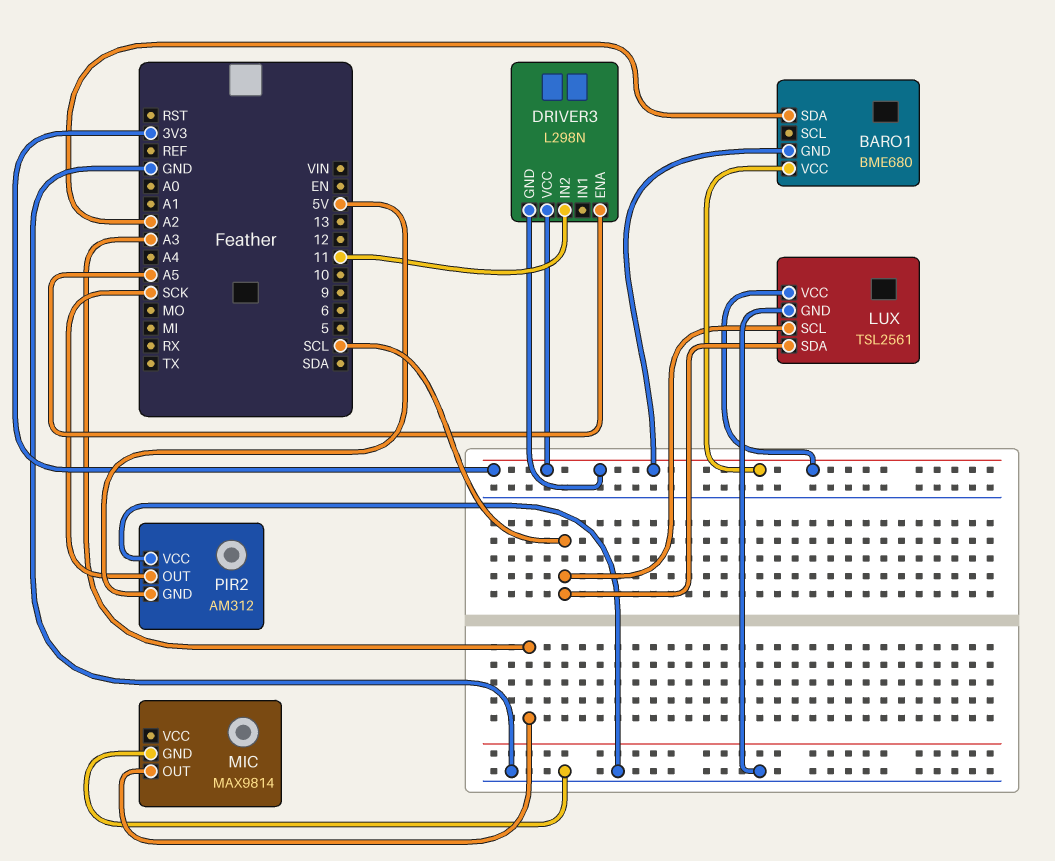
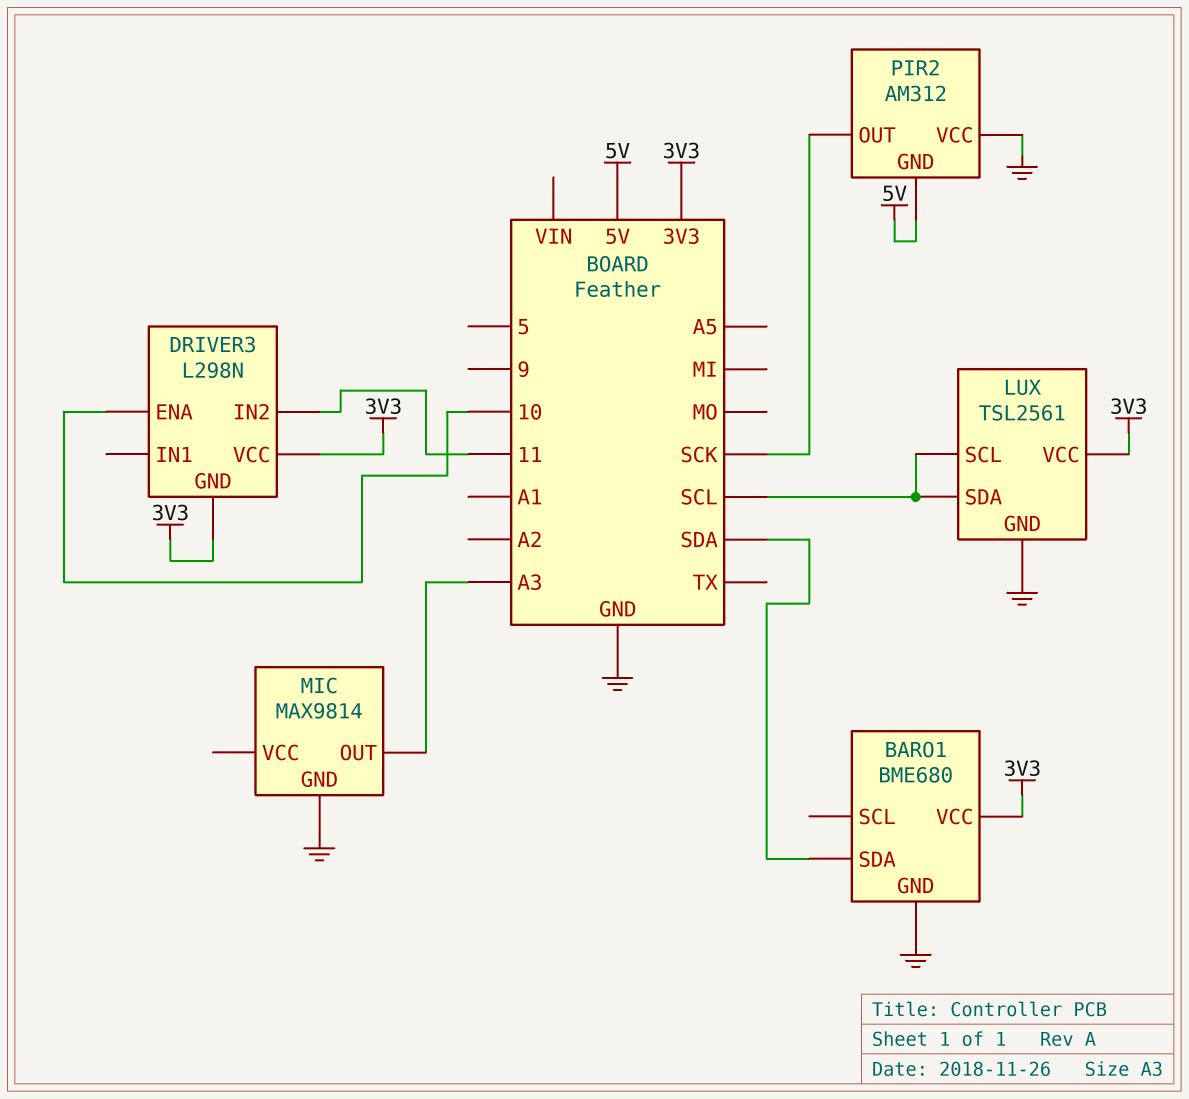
BARO1 pin GND: 3V3 -> GND
BARO1 pin SDA: A2 -> SDA
DRIVER3 pin ENA: A5 -> 10

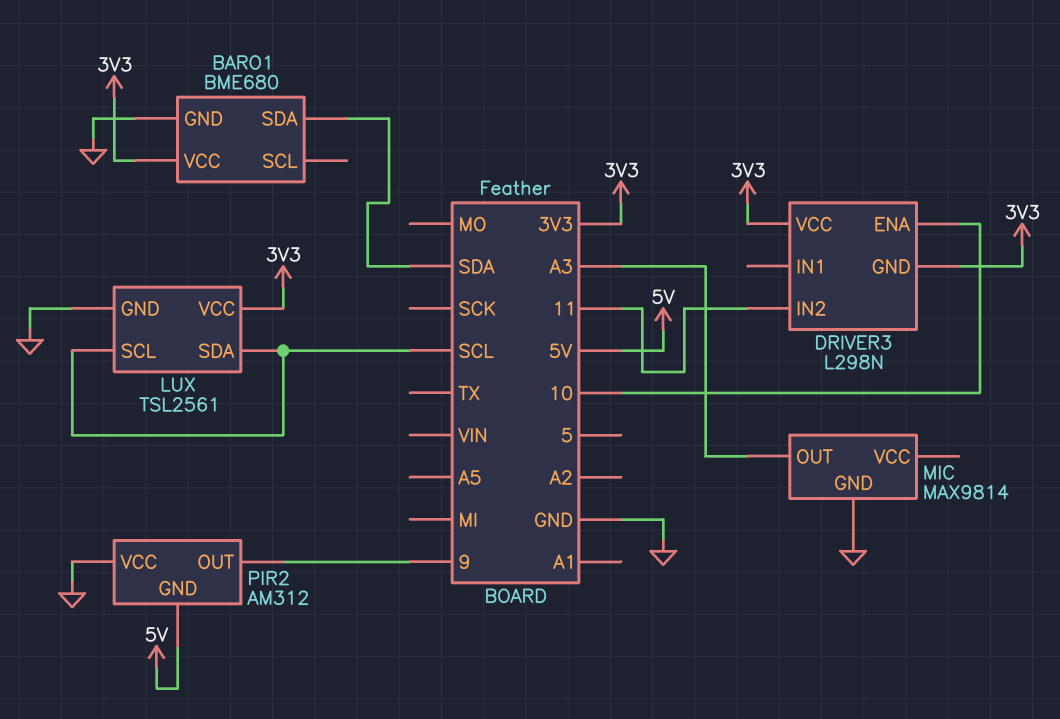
PIR2 pin OUT: SCK -> 9

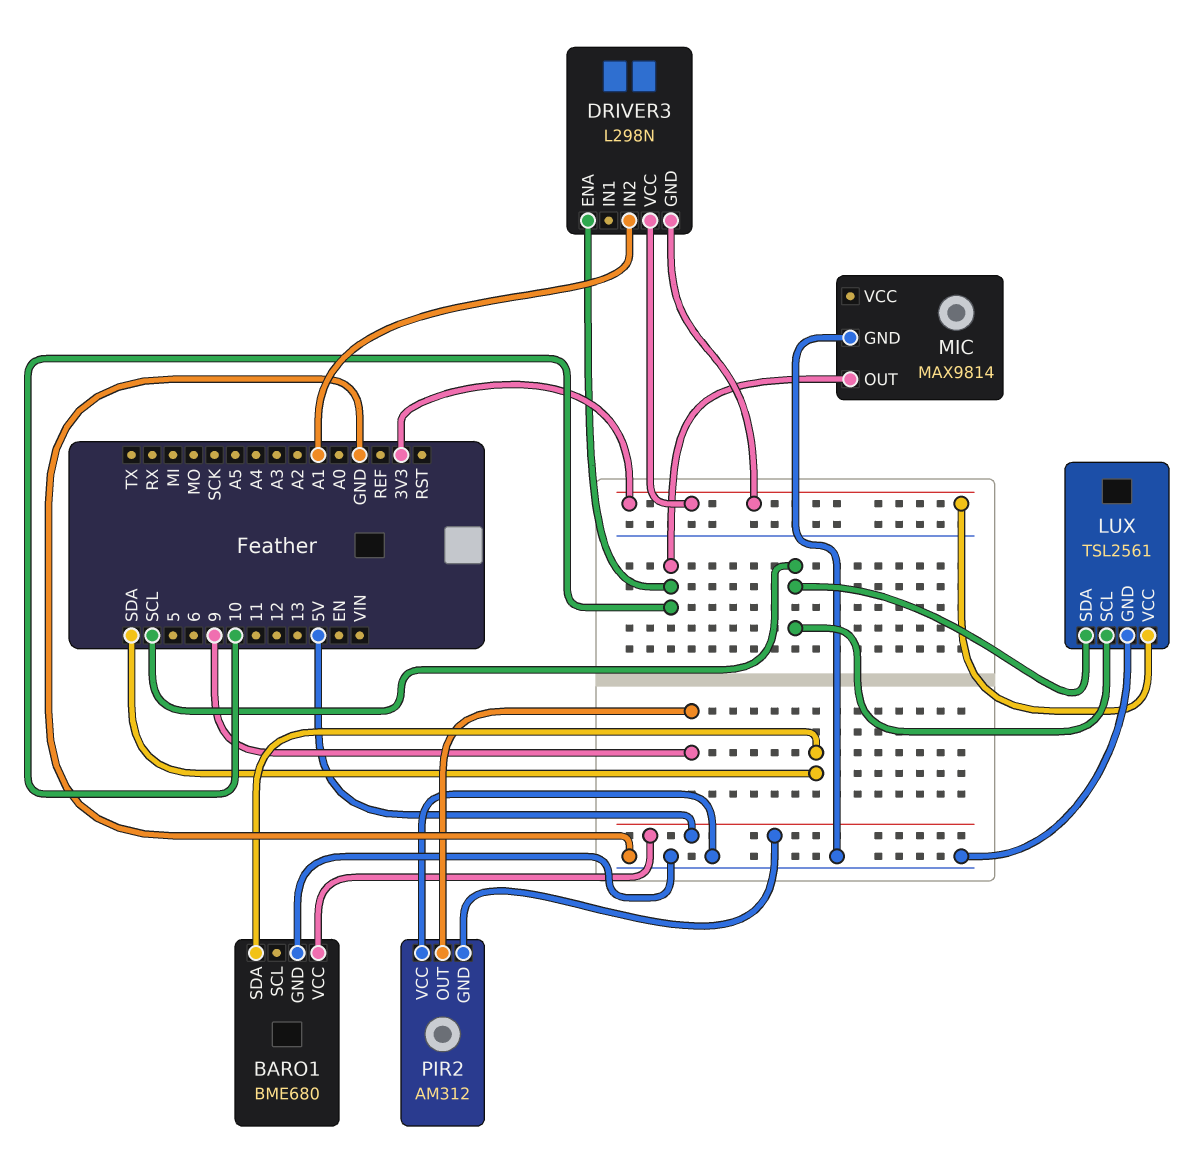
BARO1 pin VCC: 3V3 -> 5V
DRIVER3 pin IN2: 11 -> A1
MIC pin OUT: A3 -> 10

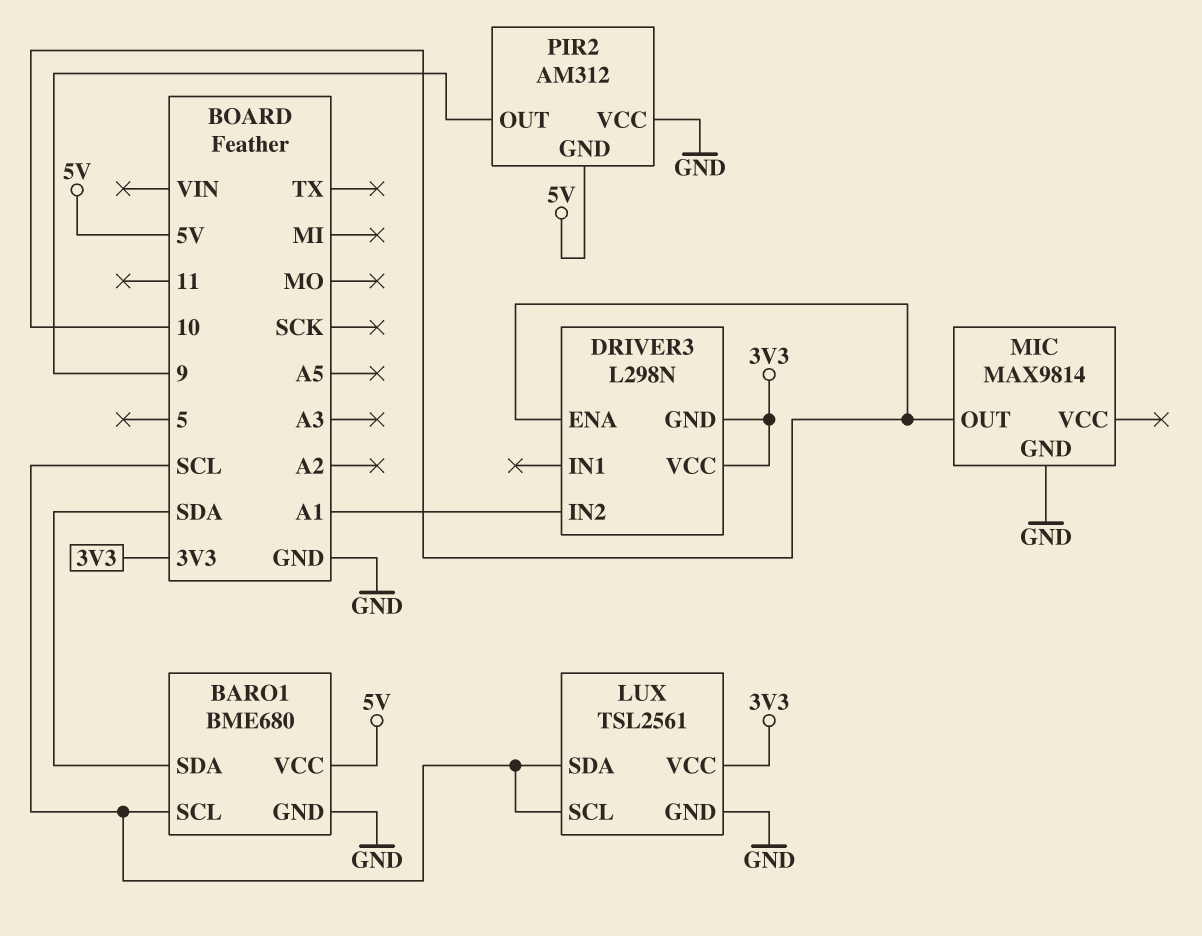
BARO1 pin SCL: none -> SCL

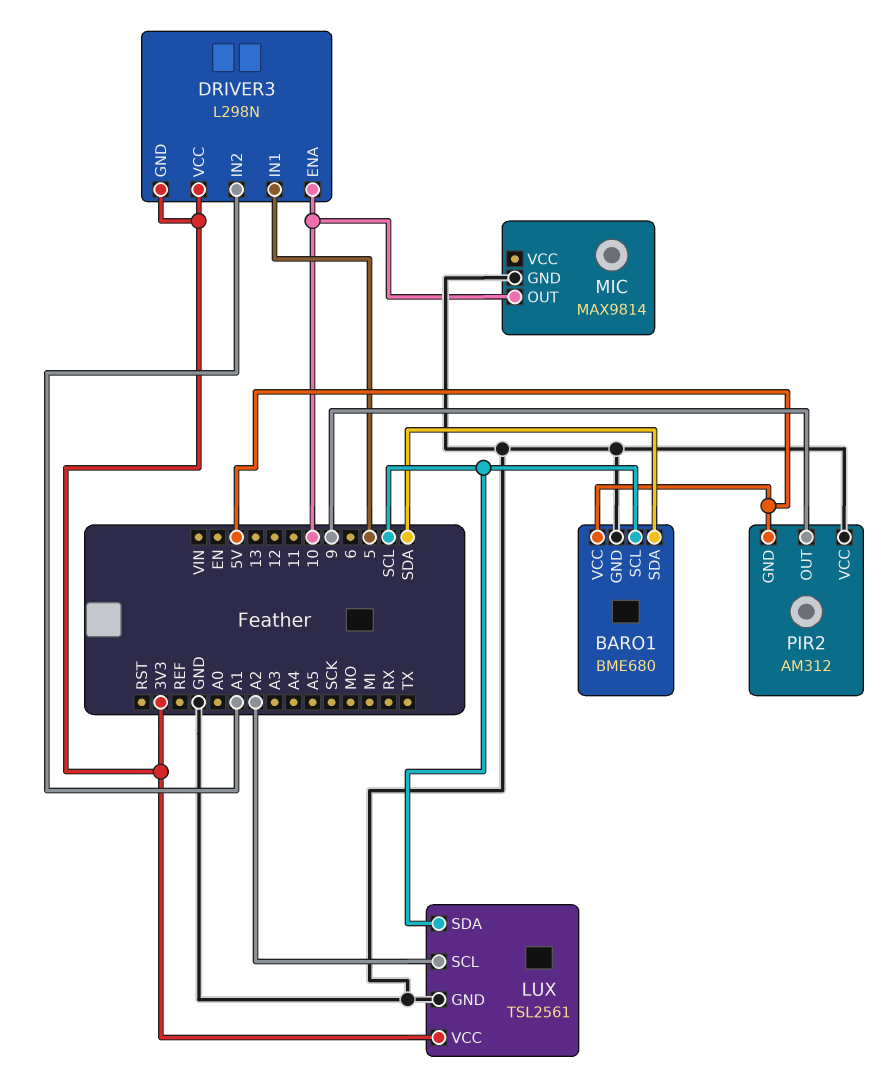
DRIVER3 pin IN1: none -> 5
LUX pin SCL: SCL -> A2

